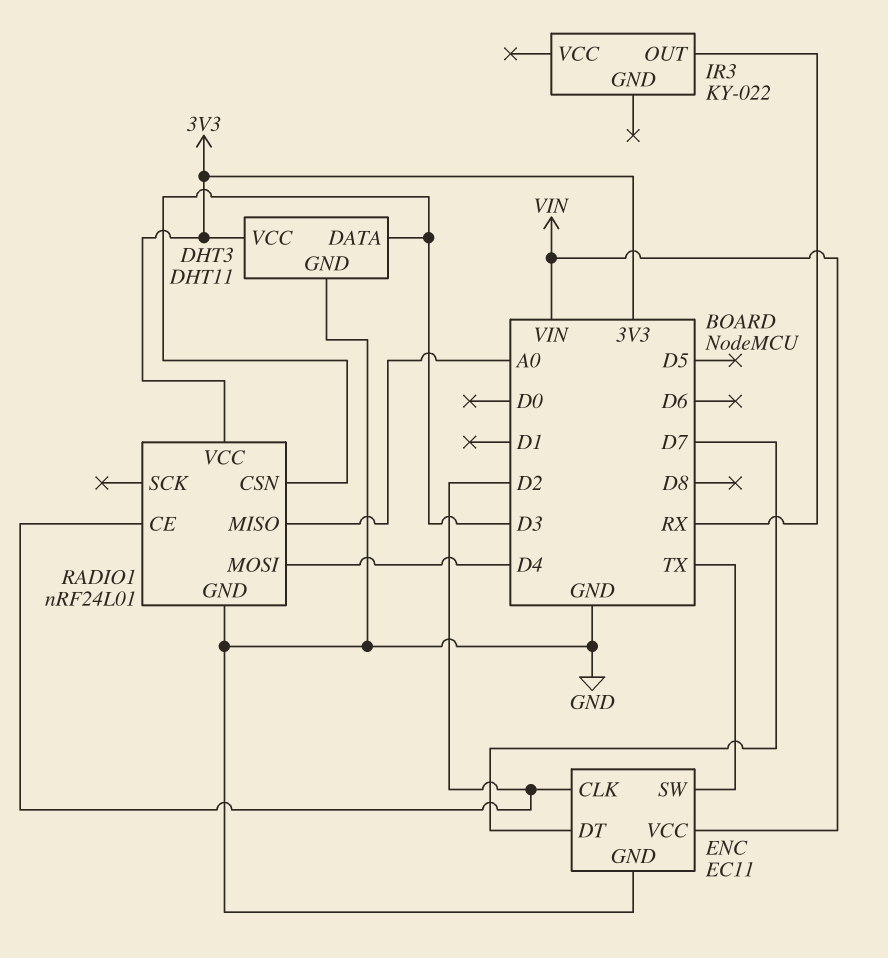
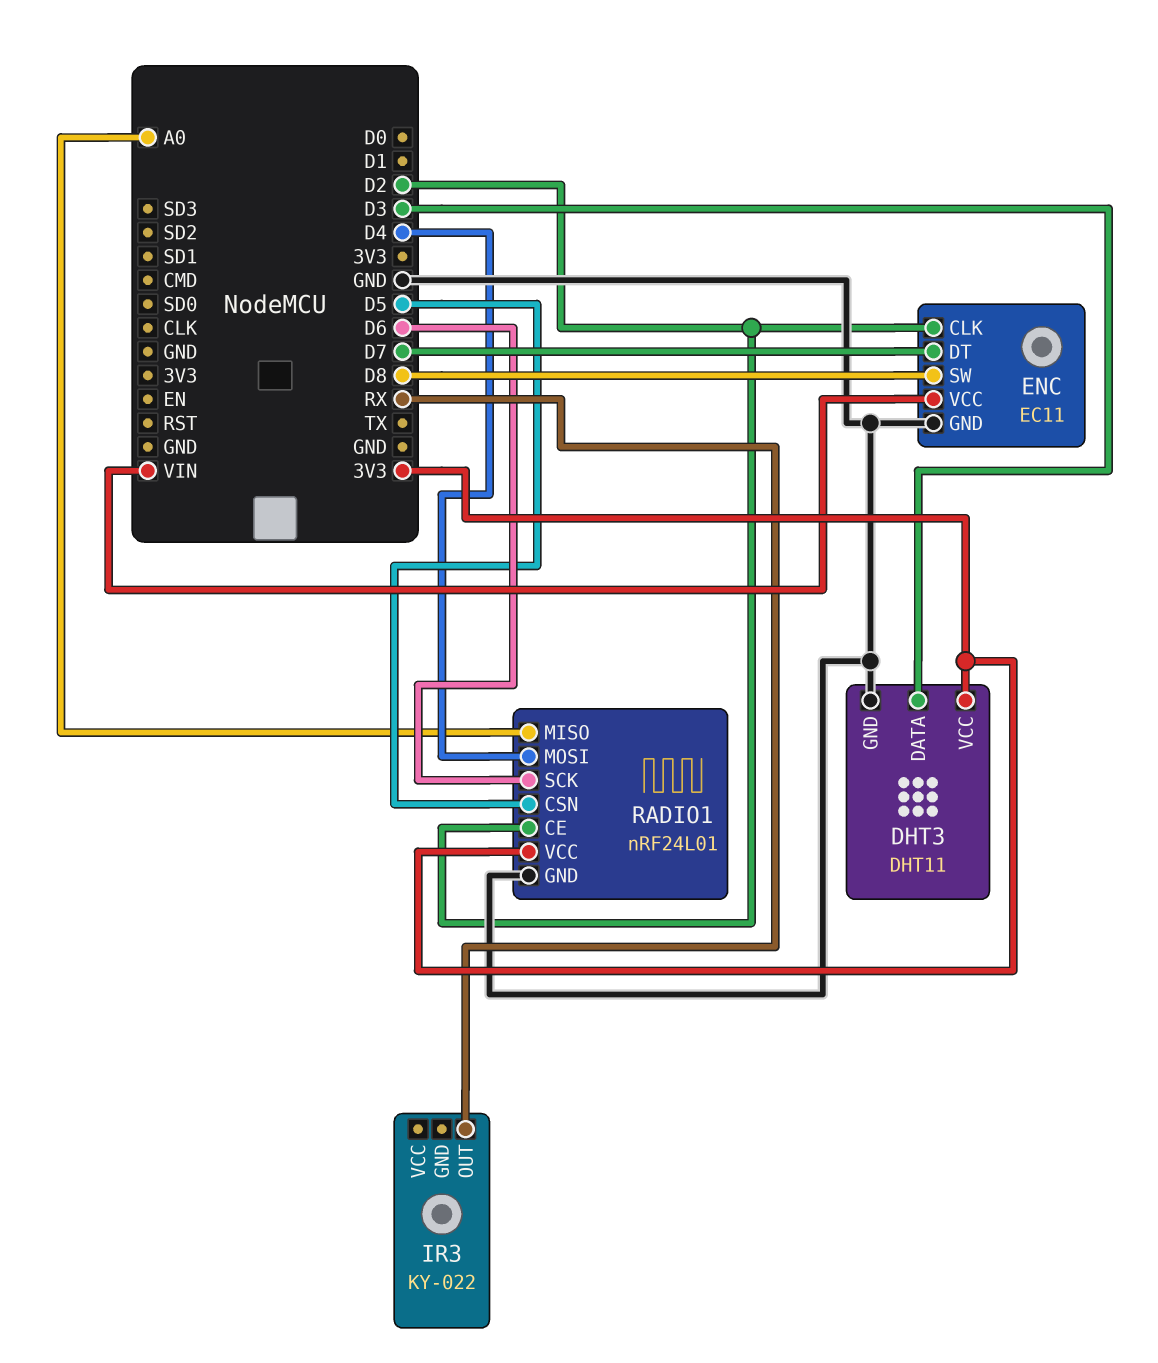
ENC pin SW: TX -> D8
RADIO1 pin CSN: D3 -> D5
RADIO1 pin SCK: none -> D6

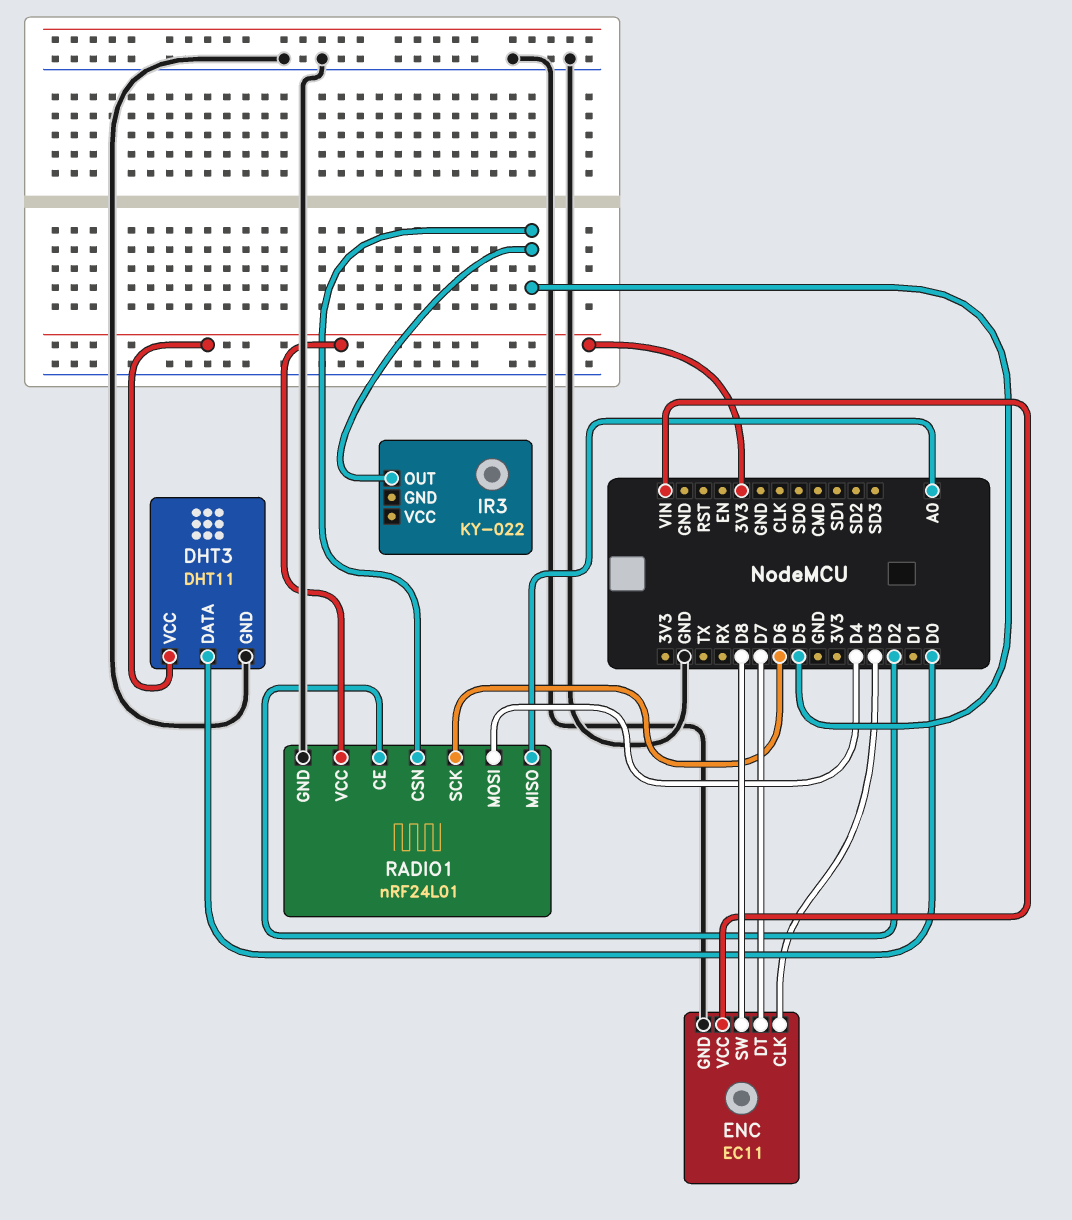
DHT3 pin DATA: D3 -> D0
ENC pin CLK: D2 -> D3
IR3 pin OUT: RX -> D5

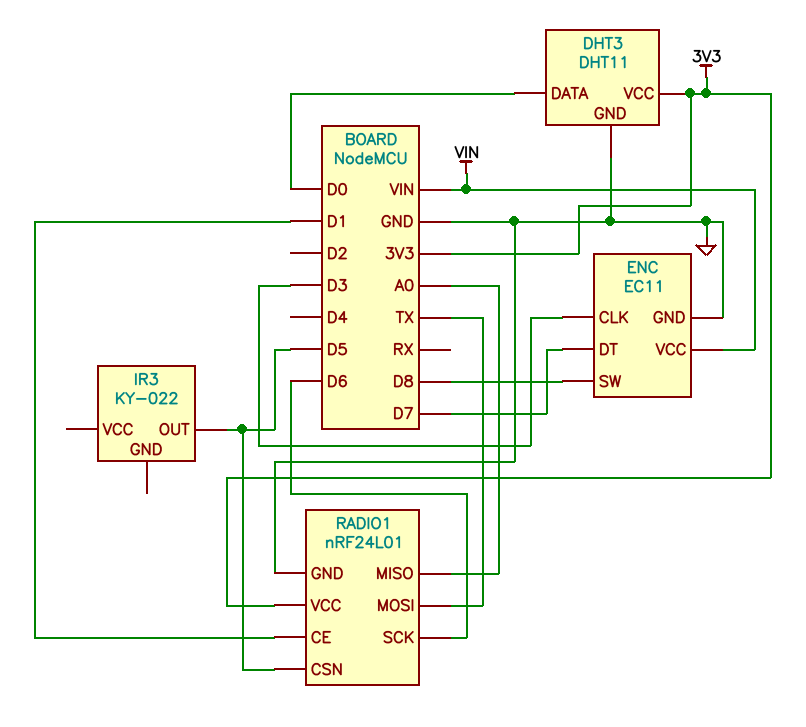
RADIO1 pin CE: D2 -> D1
RADIO1 pin MOSI: D4 -> TX

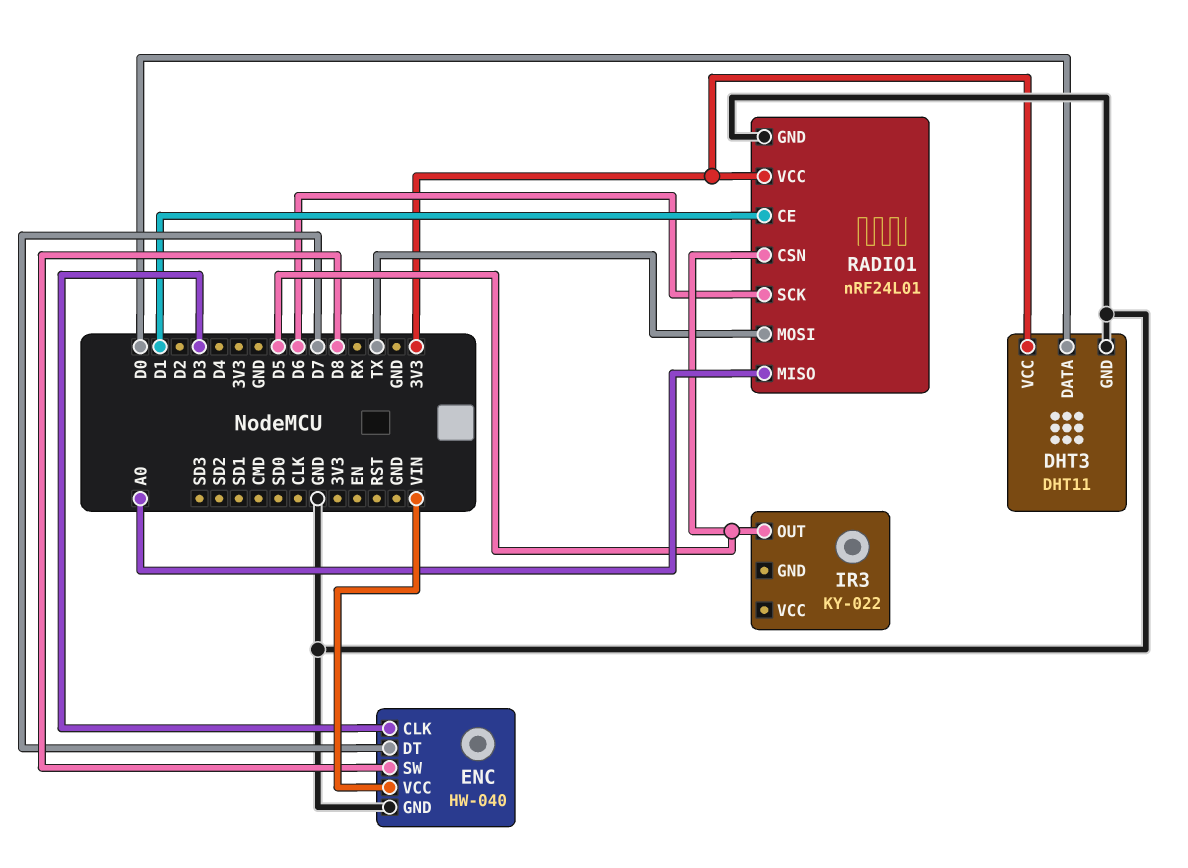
ENC: EC11 -> HW-040

